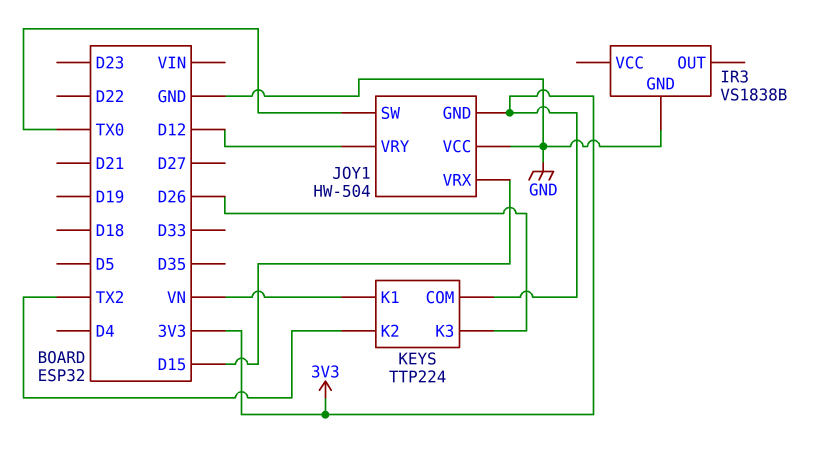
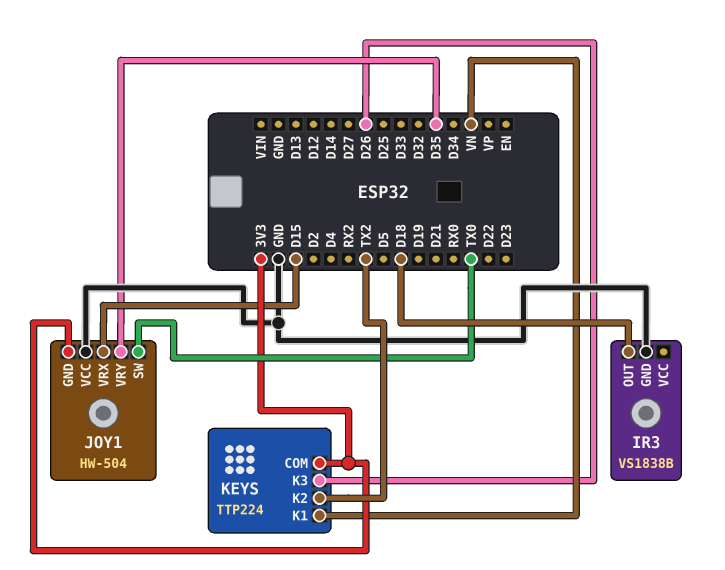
IR3 pin OUT: none -> D18
JOY1 pin VRY: D12 -> D35

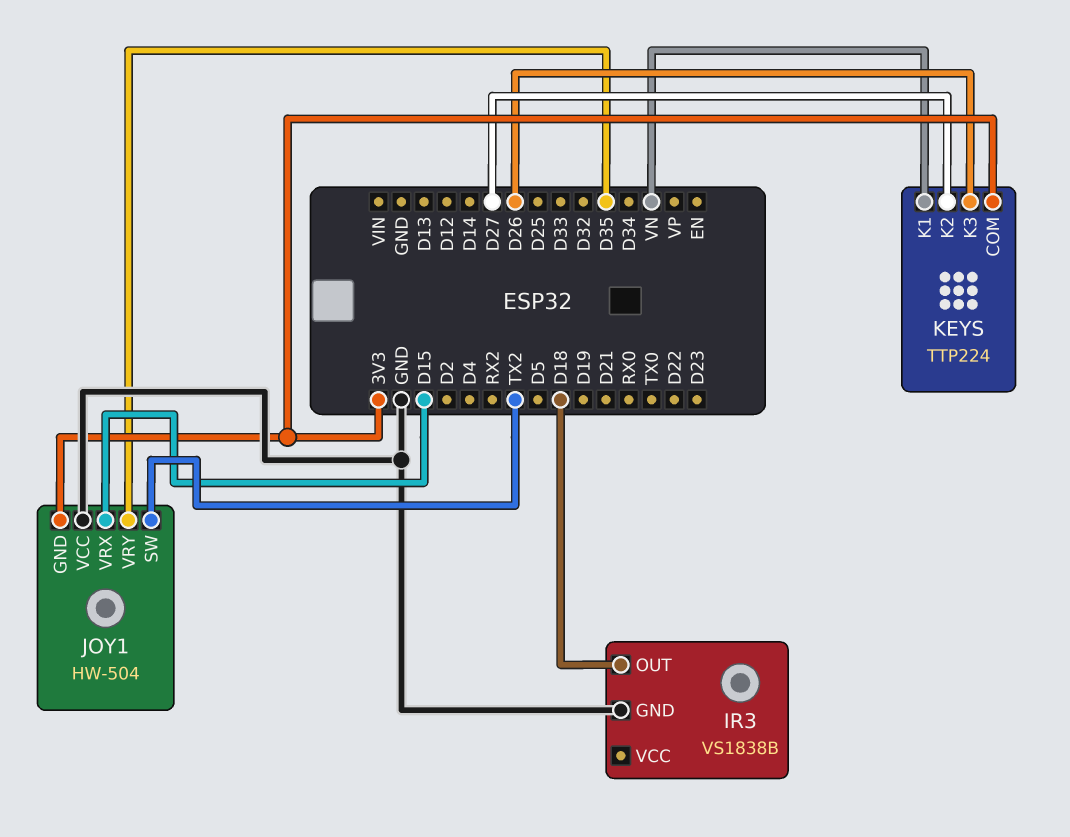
JOY1 pin SW: TX0 -> TX2
KEYS pin K2: TX2 -> D27

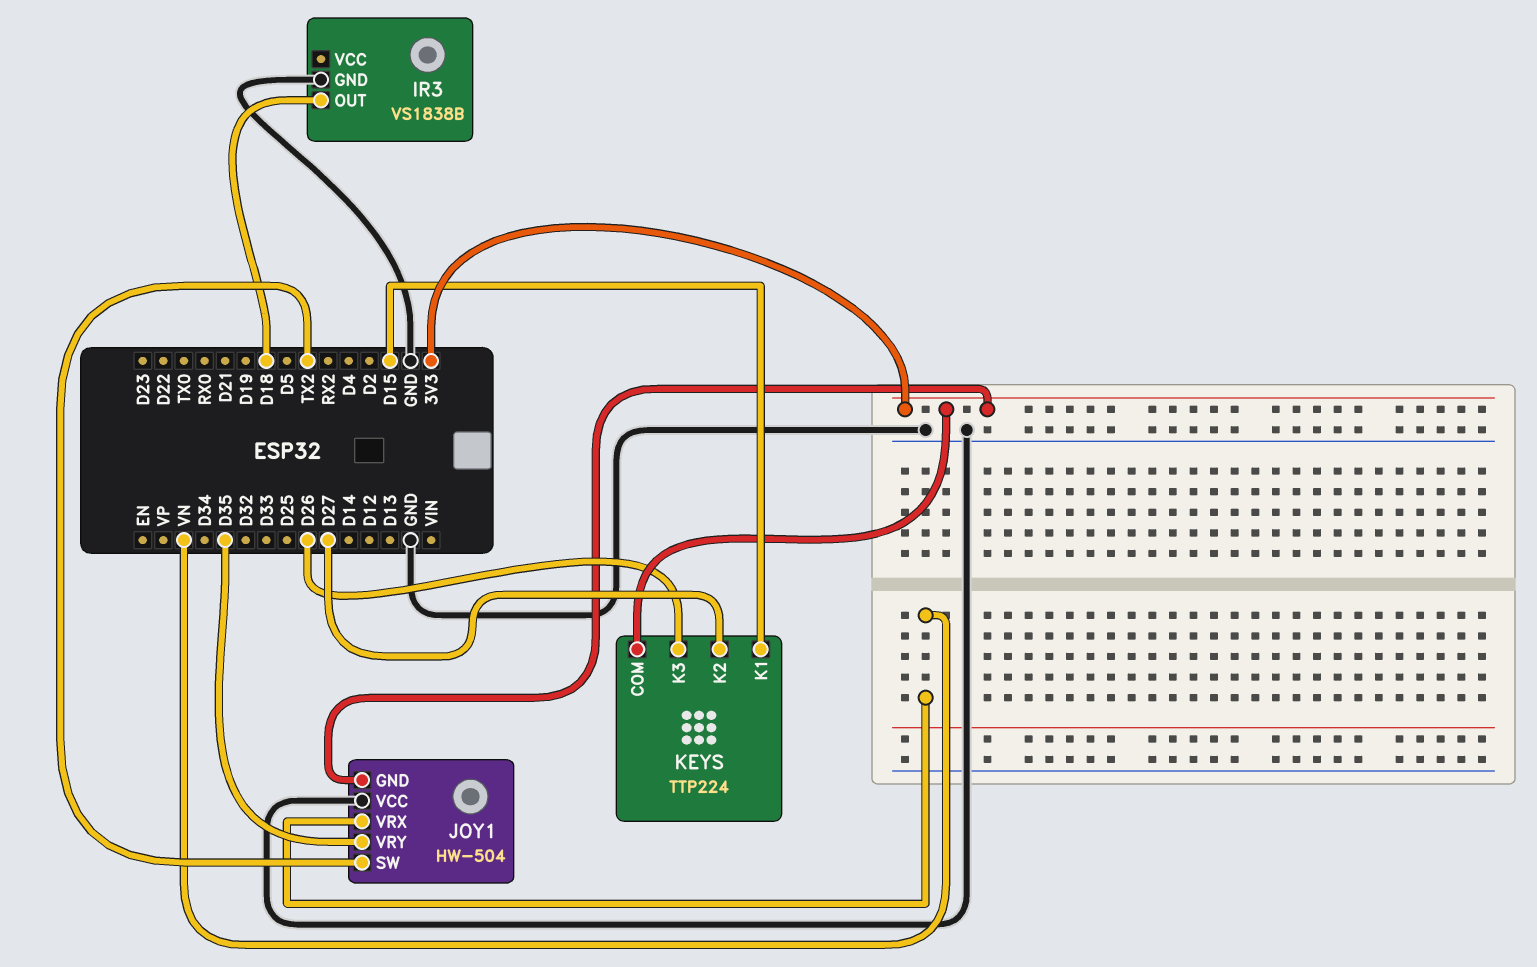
JOY1 pin VRX: D15 -> VN
KEYS pin K1: VN -> D15

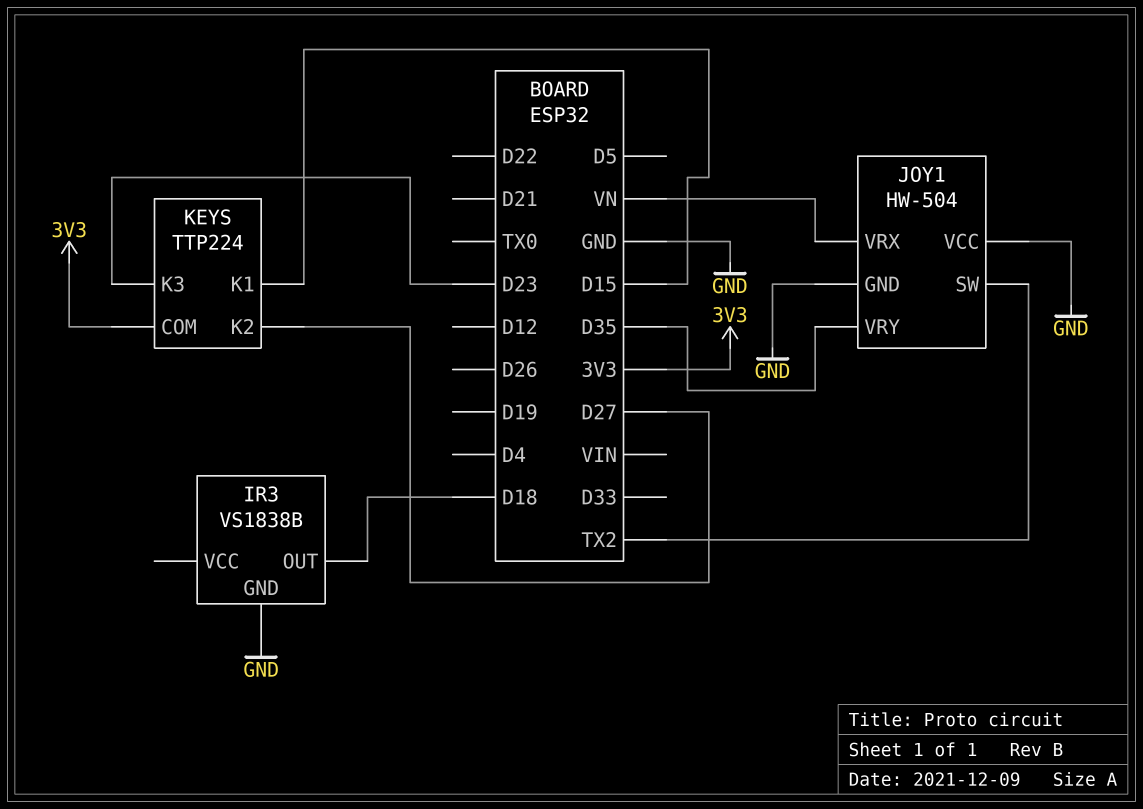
JOY1 pin GND: 3V3 -> GND
KEYS pin K3: D26 -> D23

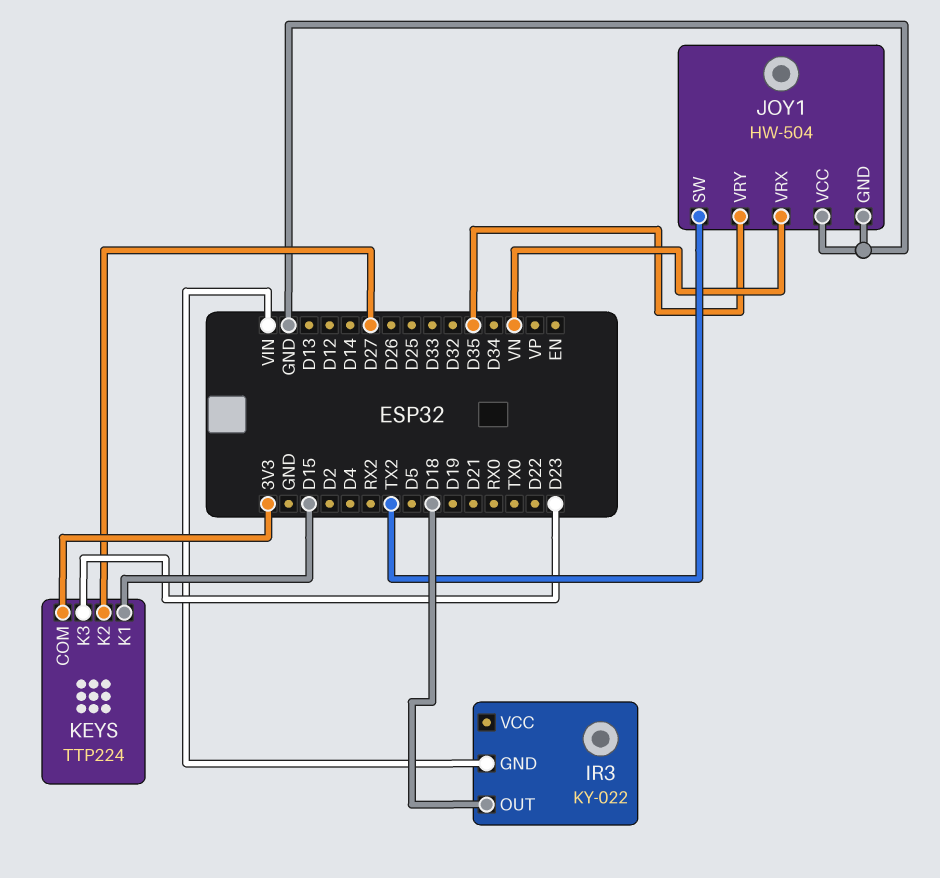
IR3: VS1838B -> KY-022
IR3 pin GND: GND -> VIN

